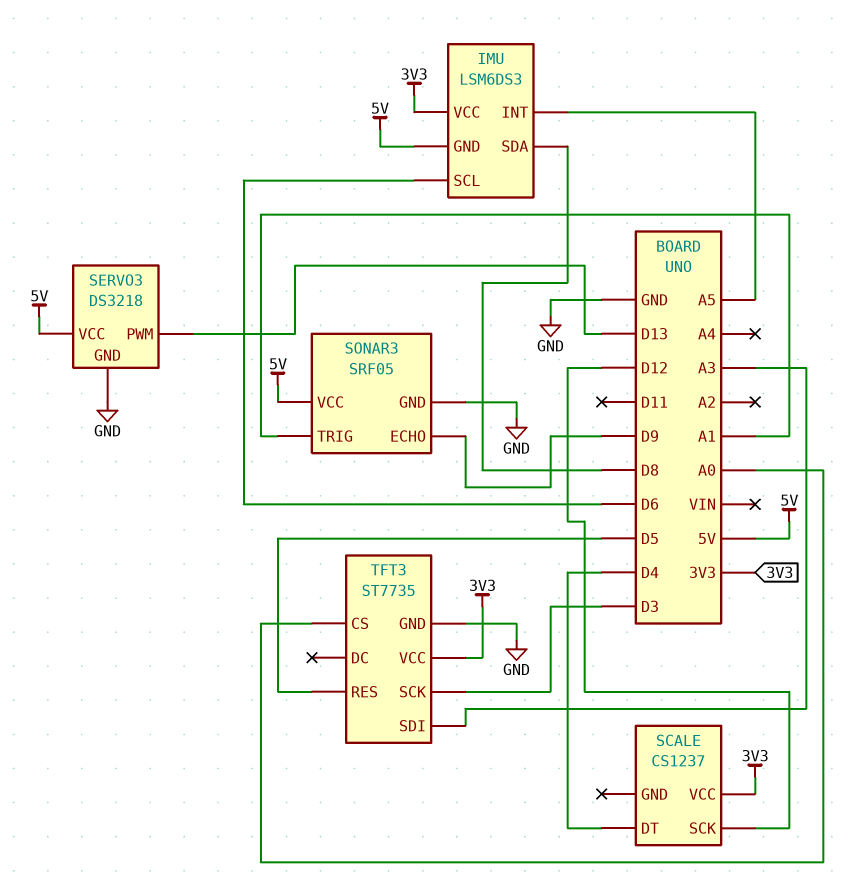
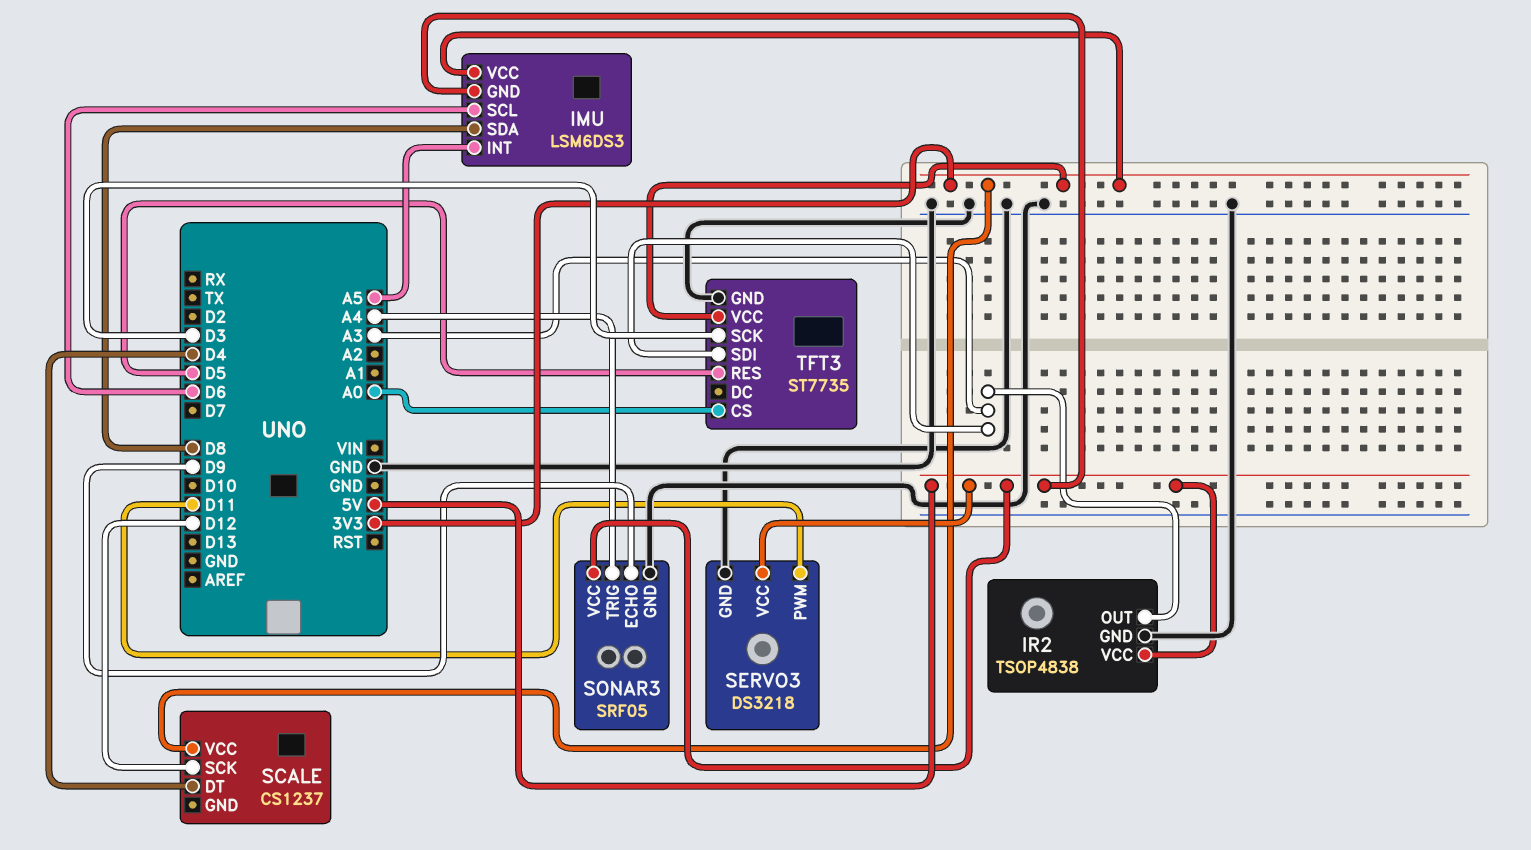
IR2: none -> TSOP4838
IR2 pin GND: none -> GND
IR2 pin OUT: none -> A3
IR2 pin VCC: none -> 5V
SERVO3 pin PWM: D13 -> D11
SONAR3 pin TRIG: A1 -> A4

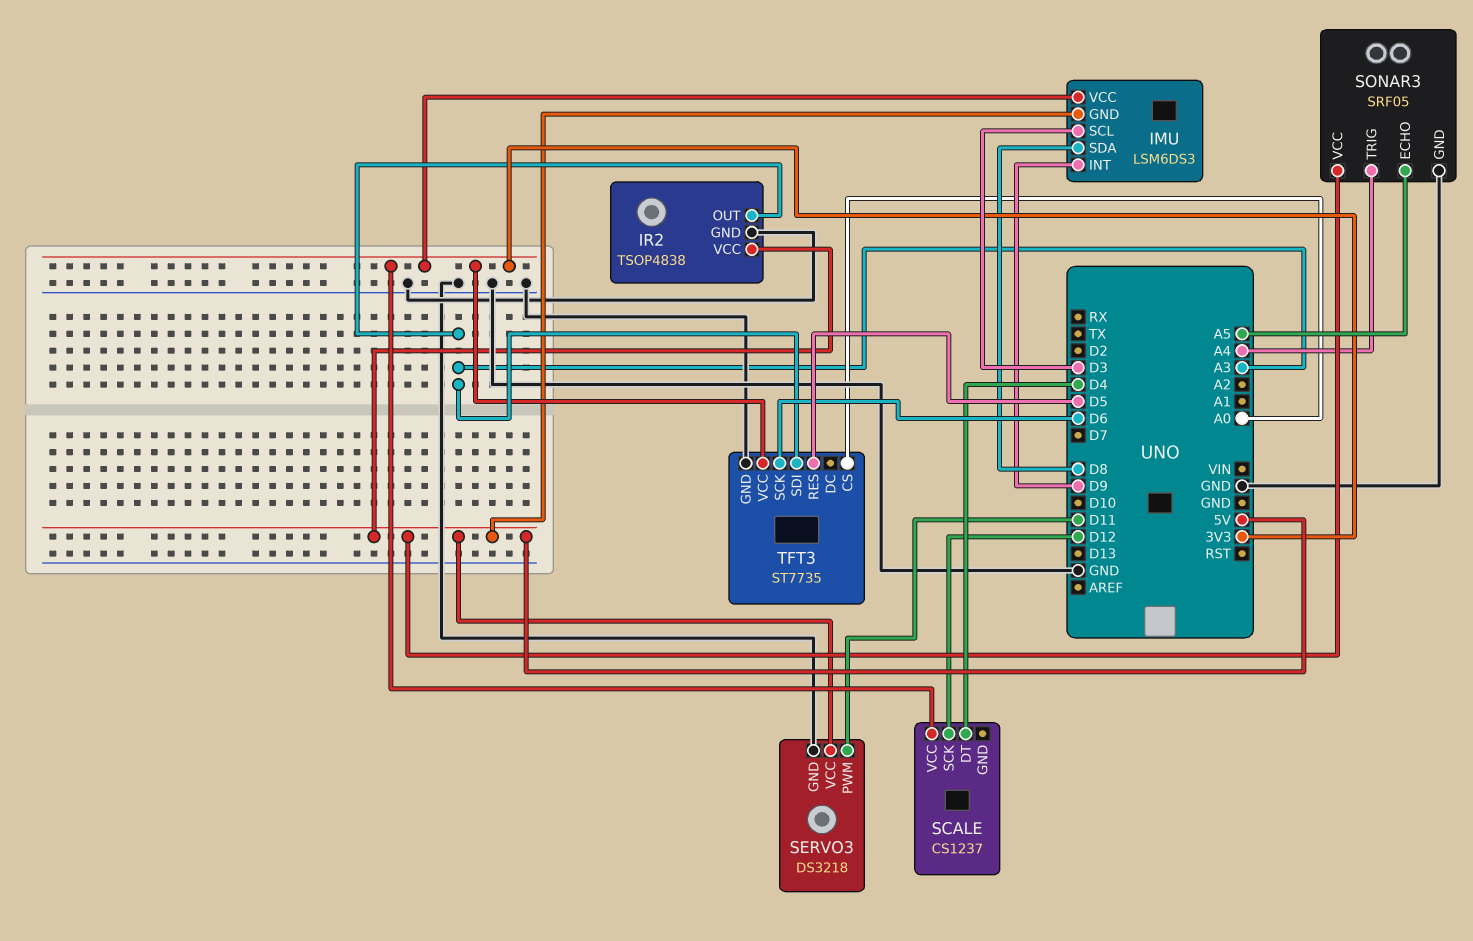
IMU pin INT: A5 -> D9
IMU pin SCL: D6 -> D3
SONAR3 pin ECHO: D9 -> A5
TFT3 pin SCK: D3 -> D6

